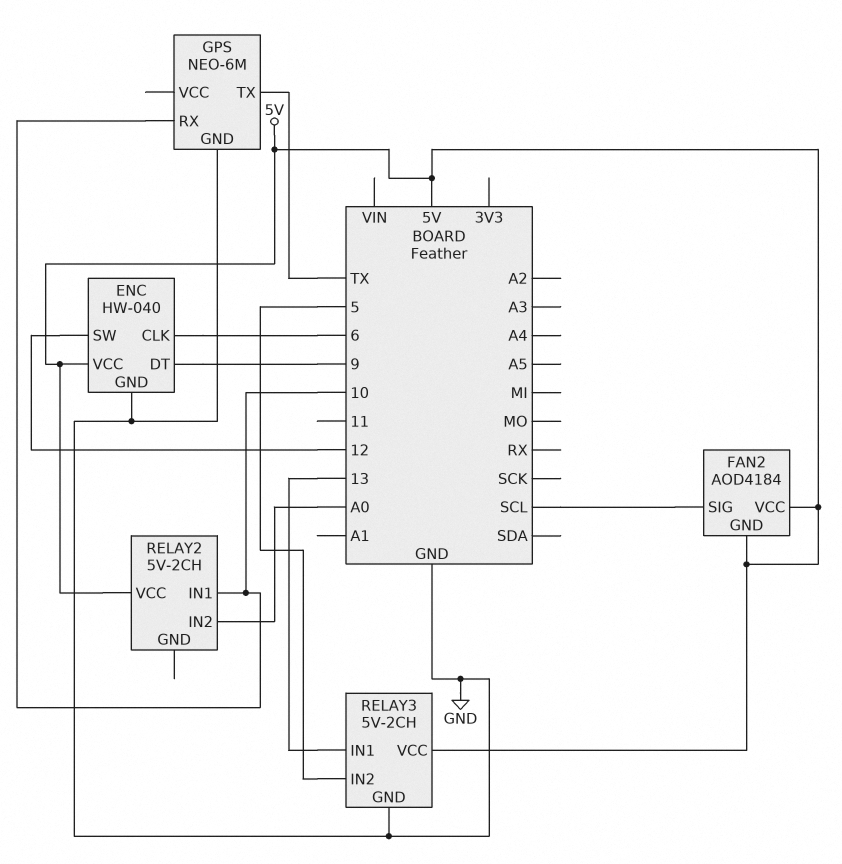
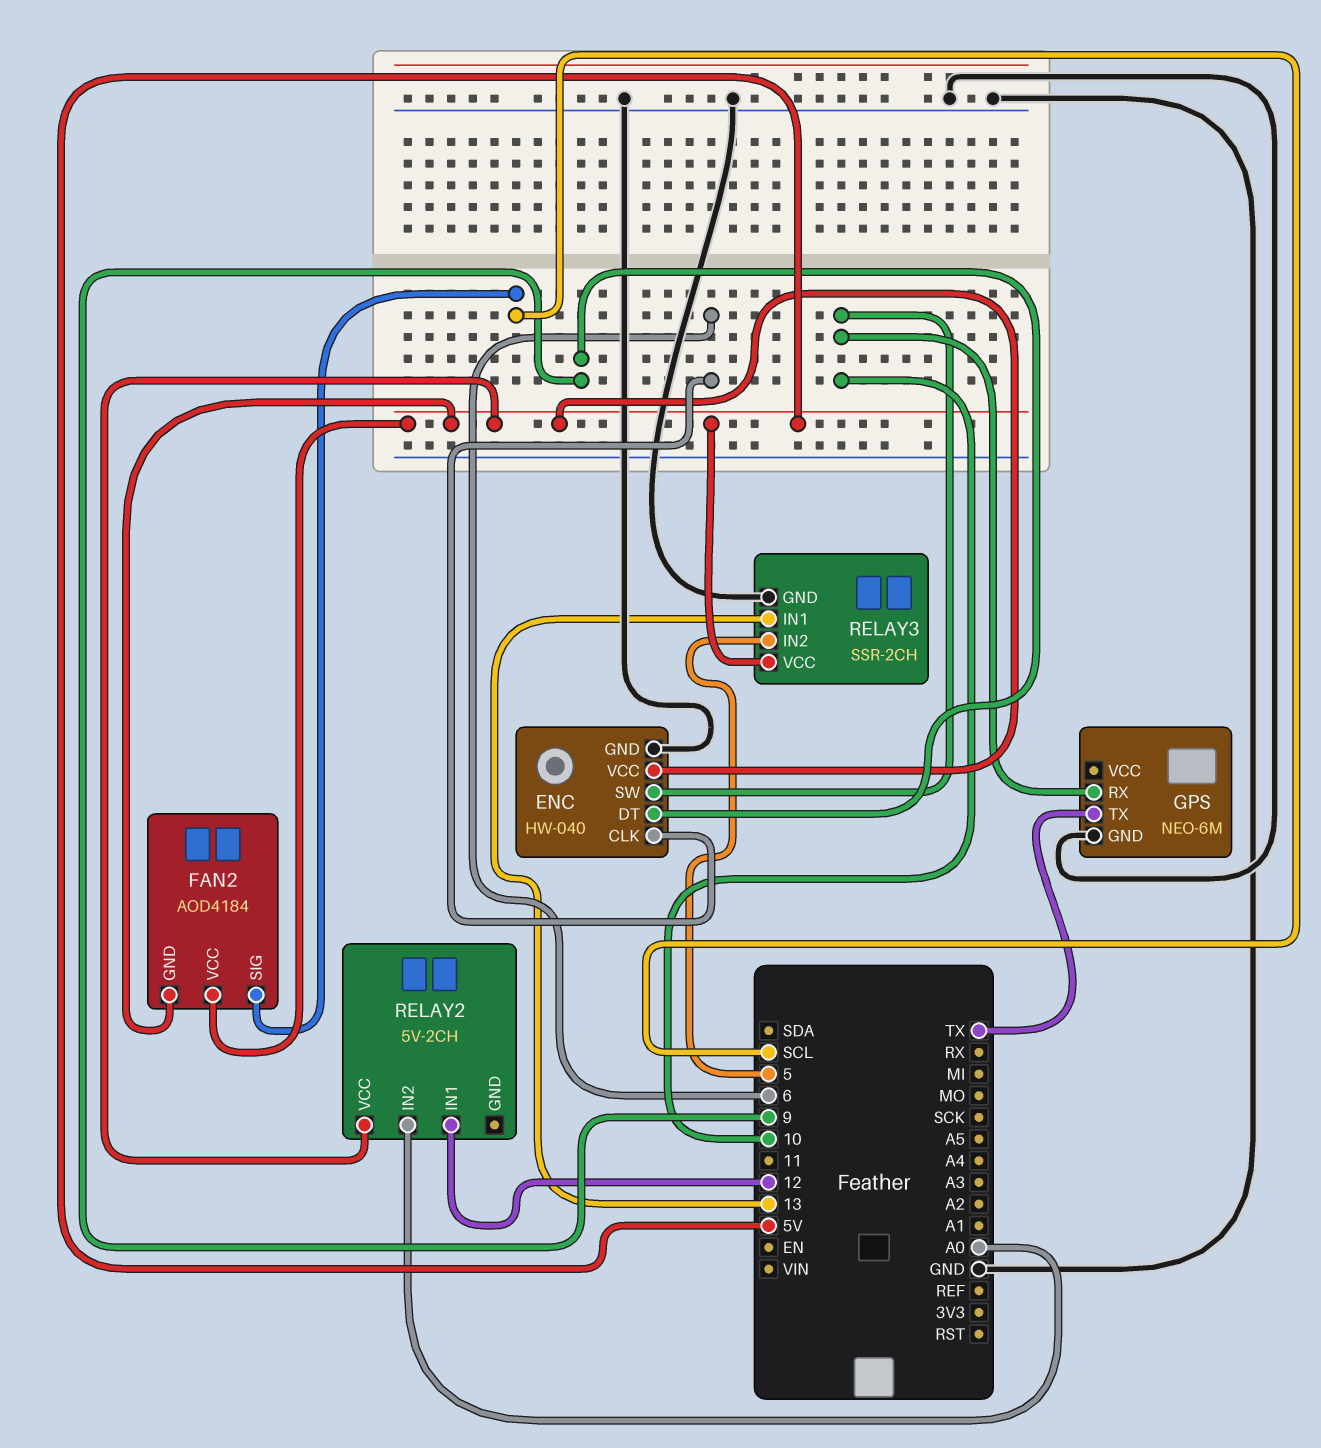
ENC pin SW: 12 -> 10
RELAY2 pin IN1: 10 -> 12
RELAY3: 5V-2CH -> SSR-2CH

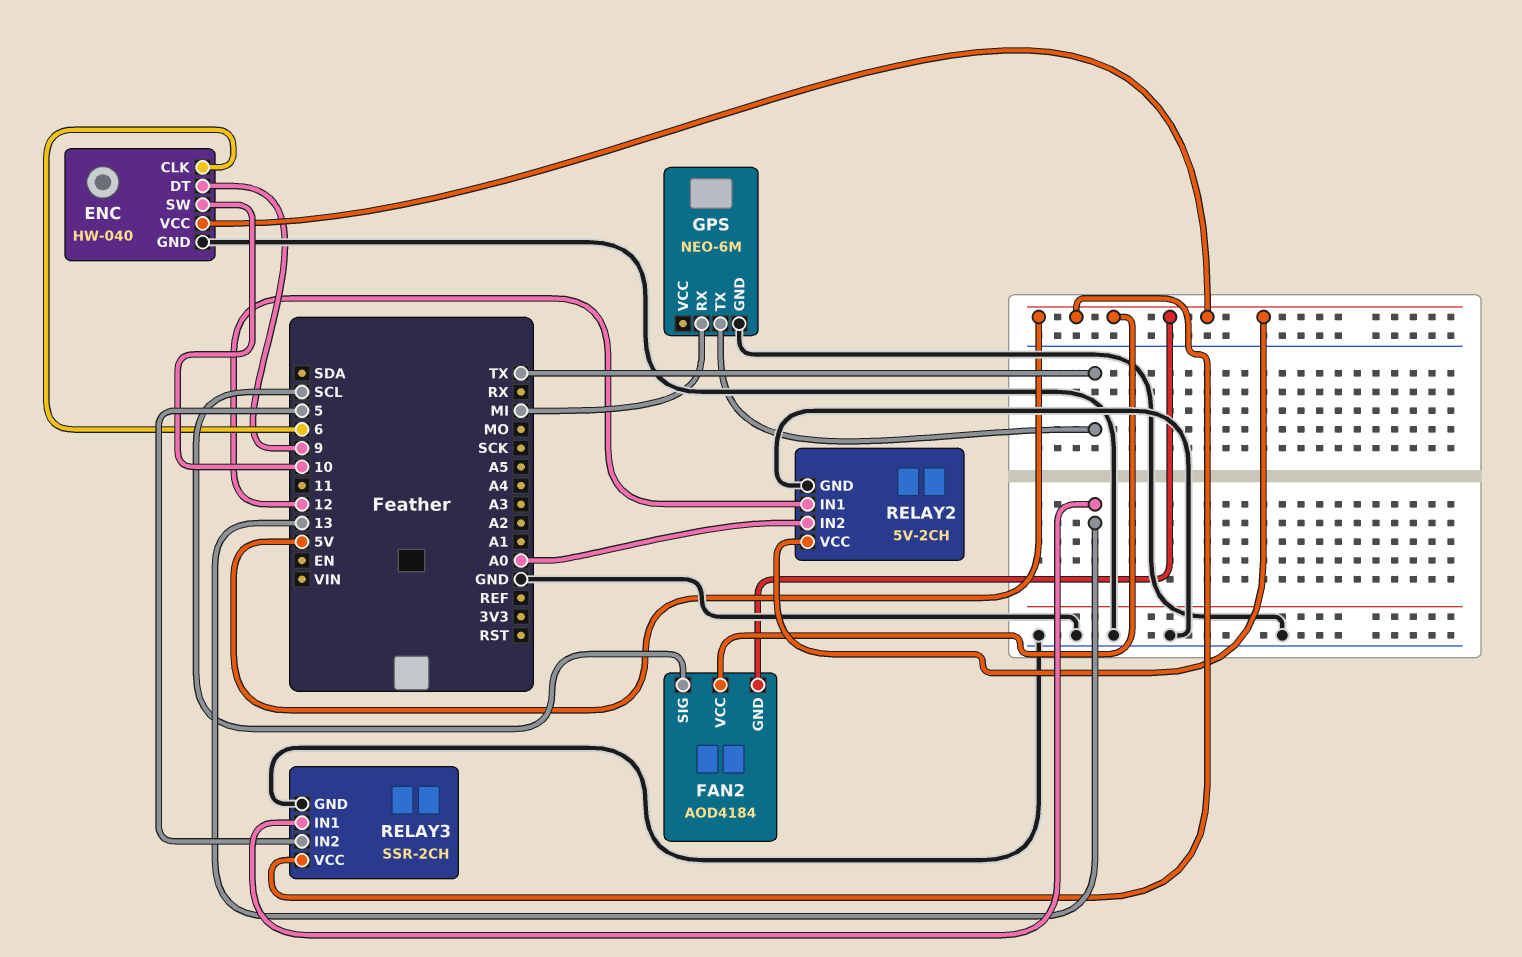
GPS pin RX: 10 -> MI
RELAY2 pin GND: none -> GND

